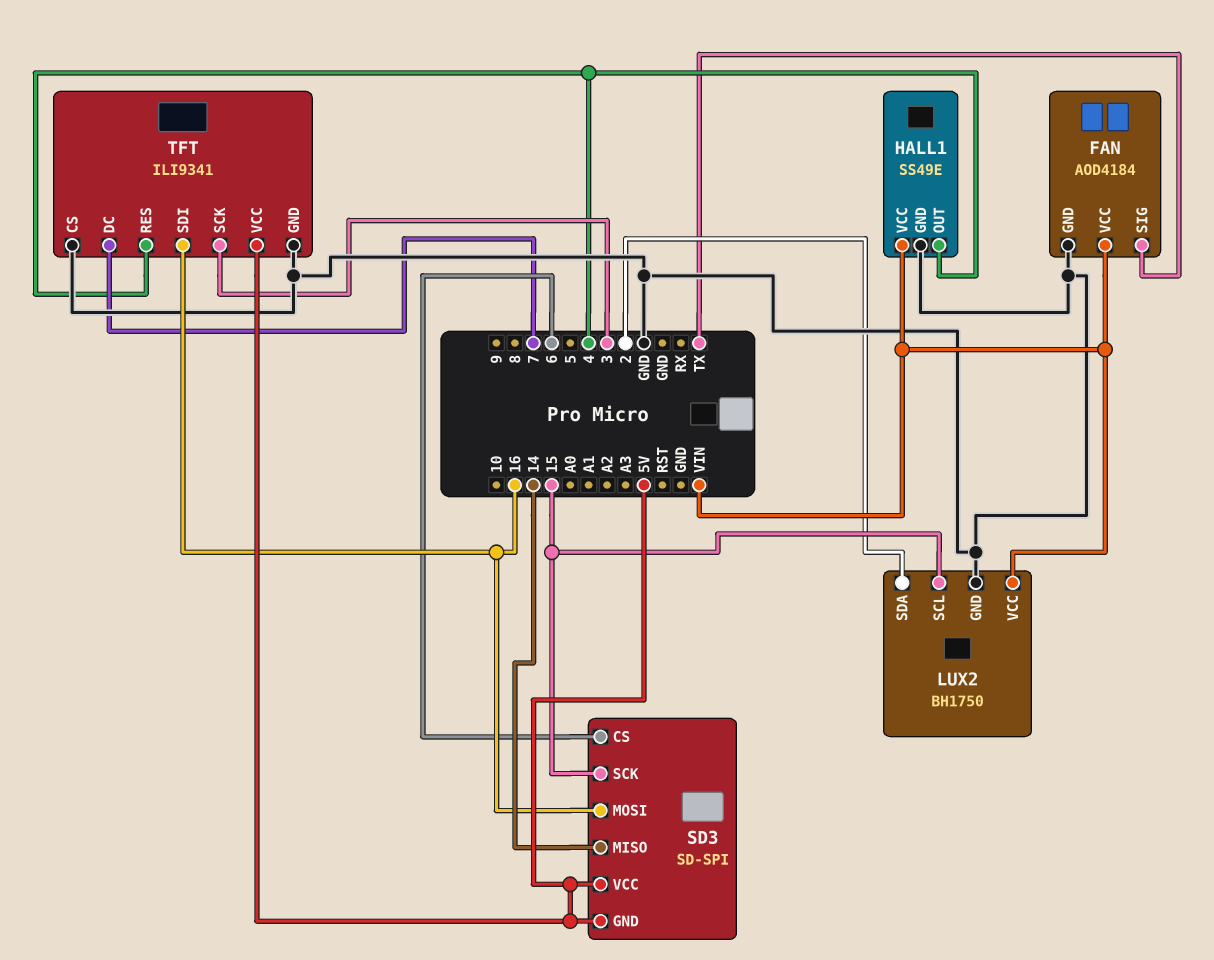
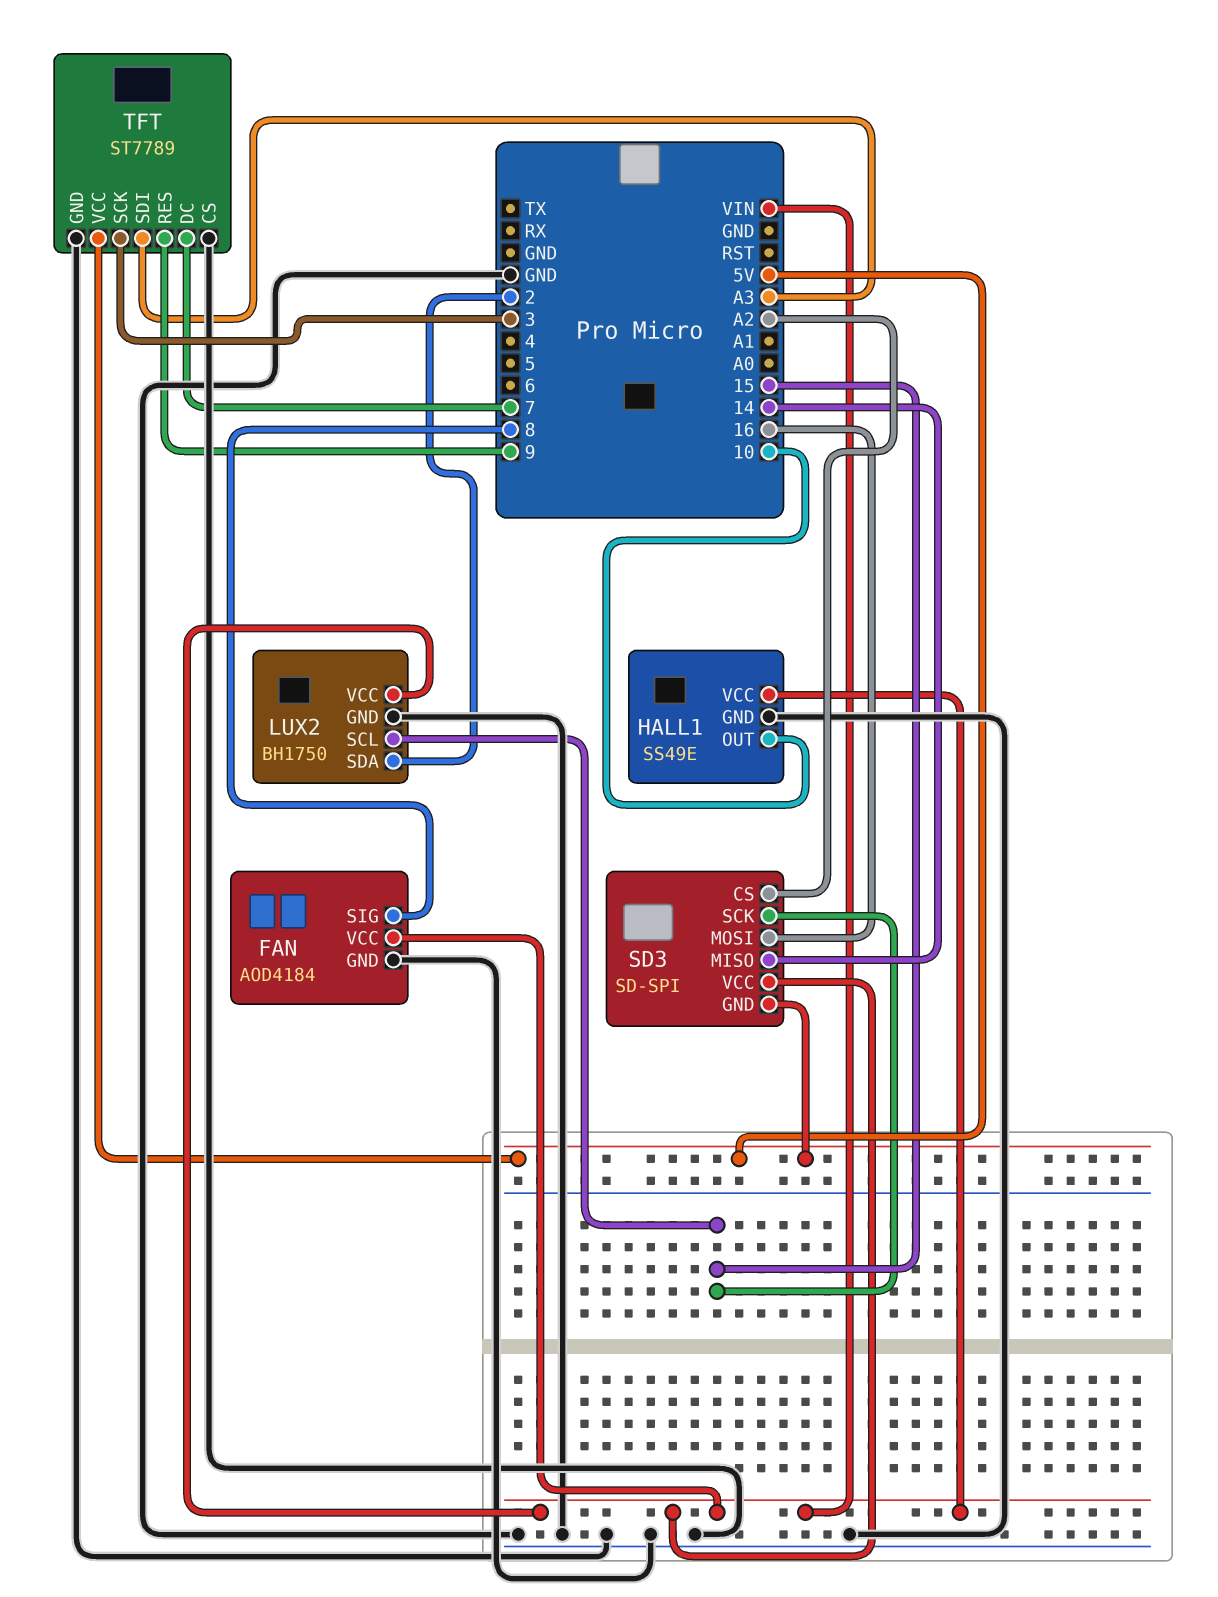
FAN pin SIG: TX -> 8
HALL1 pin OUT: 4 -> 10
SD3 pin CS: 6 -> A2
SD3 pin VCC: 5V -> VIN
TFT: ILI9341 -> ST7789
TFT pin RES: 4 -> 9
TFT pin SDI: 16 -> A3

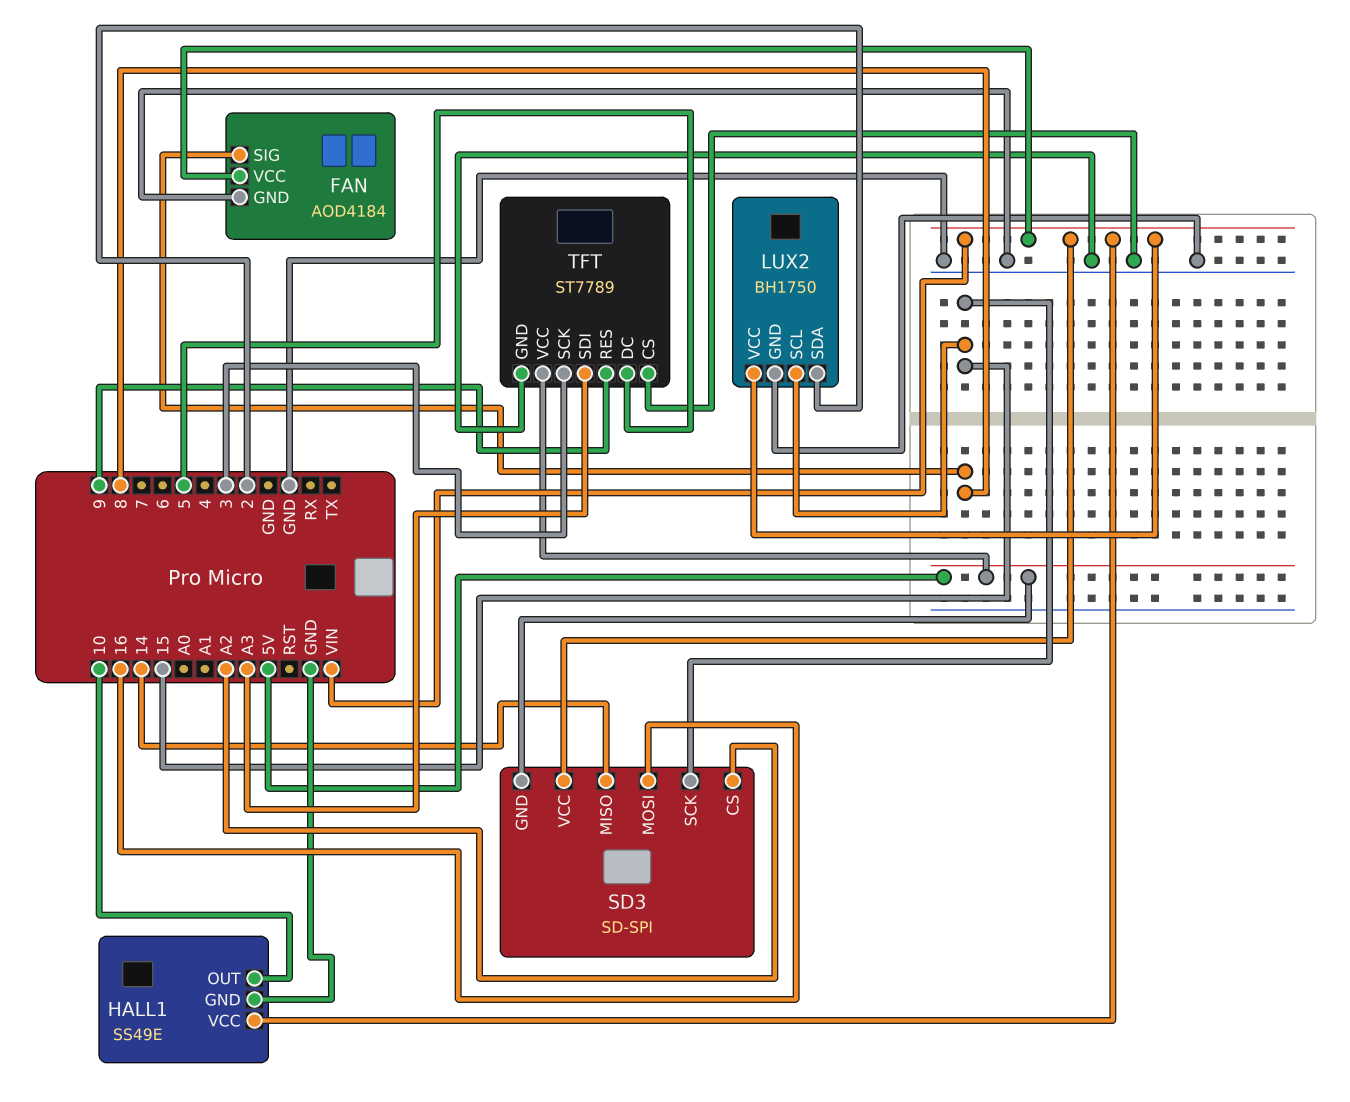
TFT pin DC: 7 -> 5

